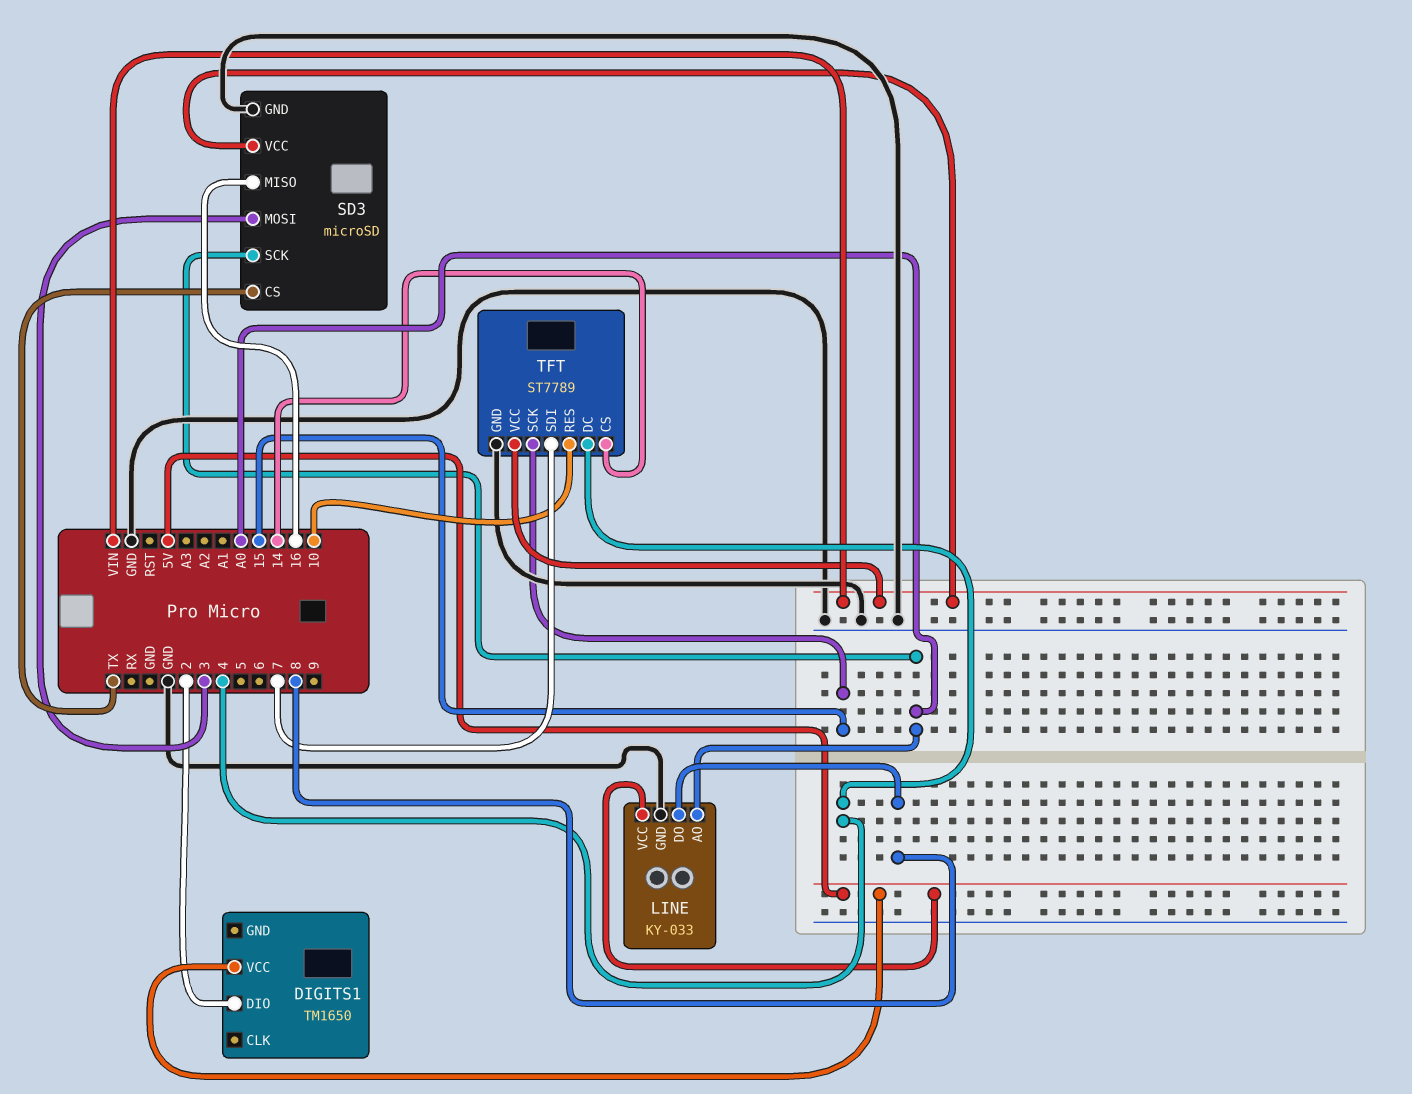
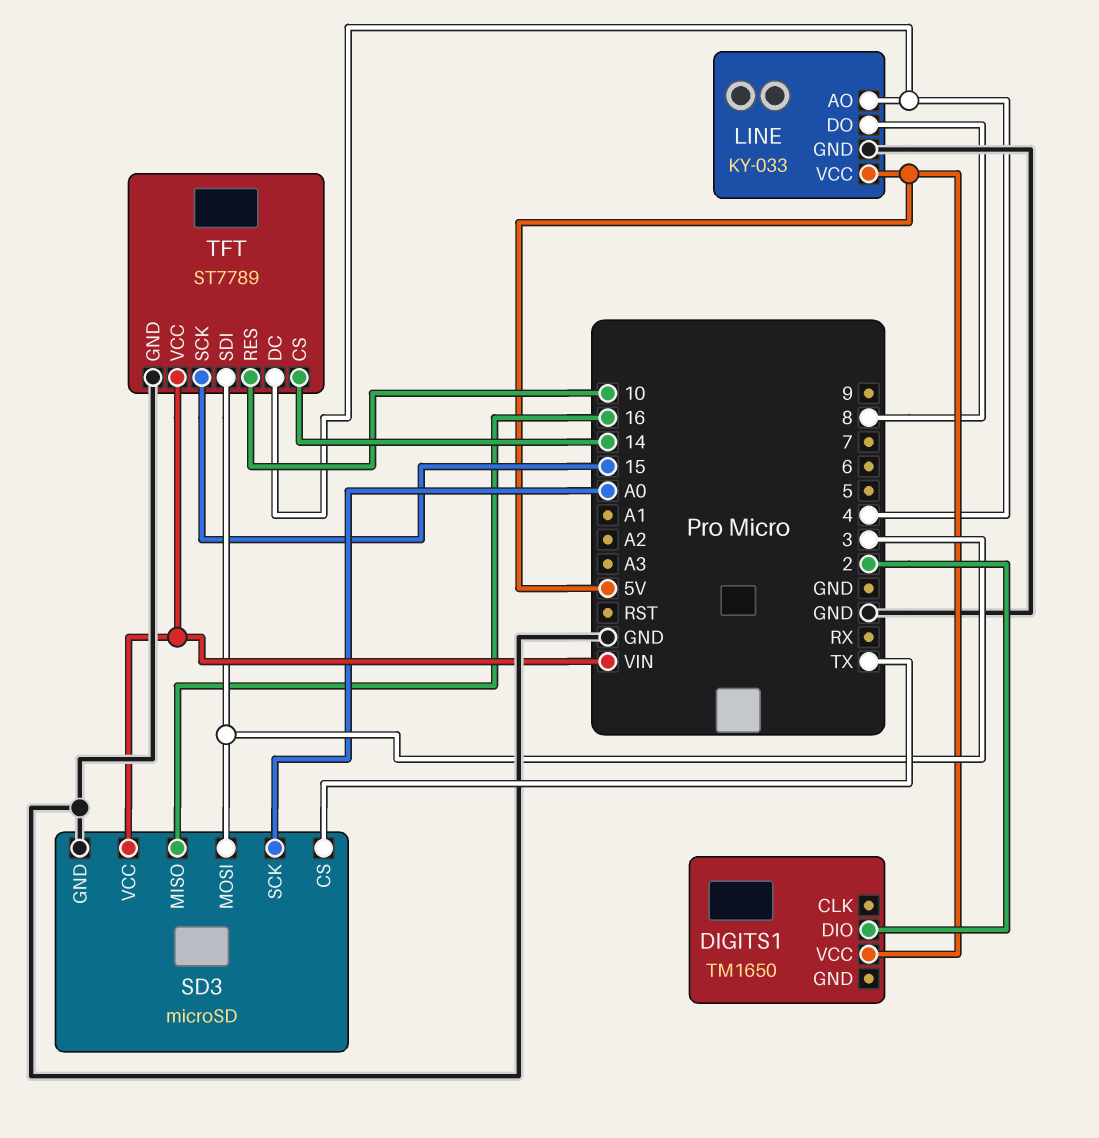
LINE pin AO: A0 -> 4
TFT pin SDI: 7 -> 3

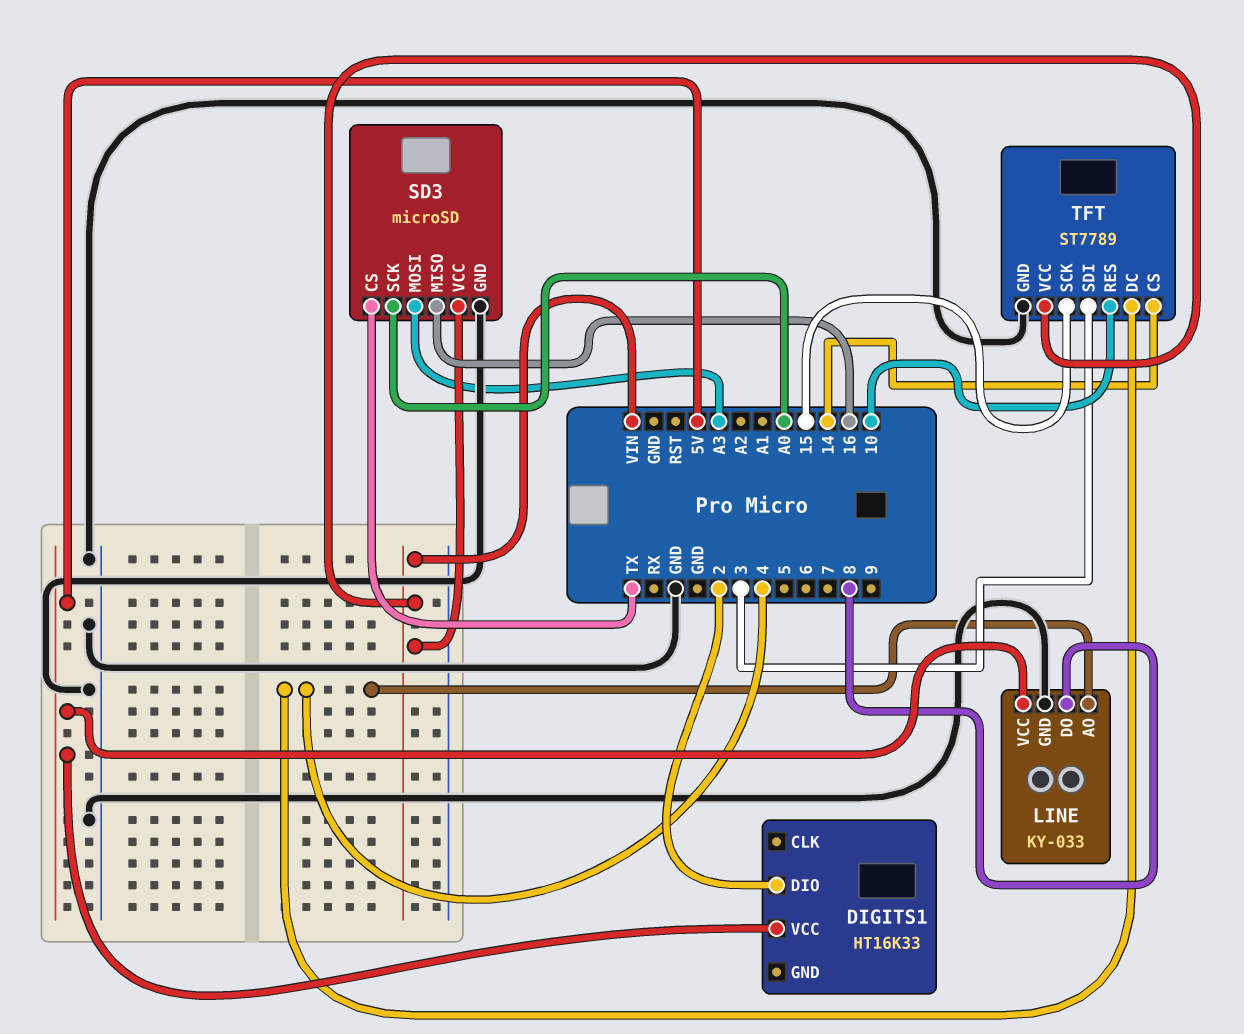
DIGITS1: TM1650 -> HT16K33
SD3 pin MOSI: 3 -> A3

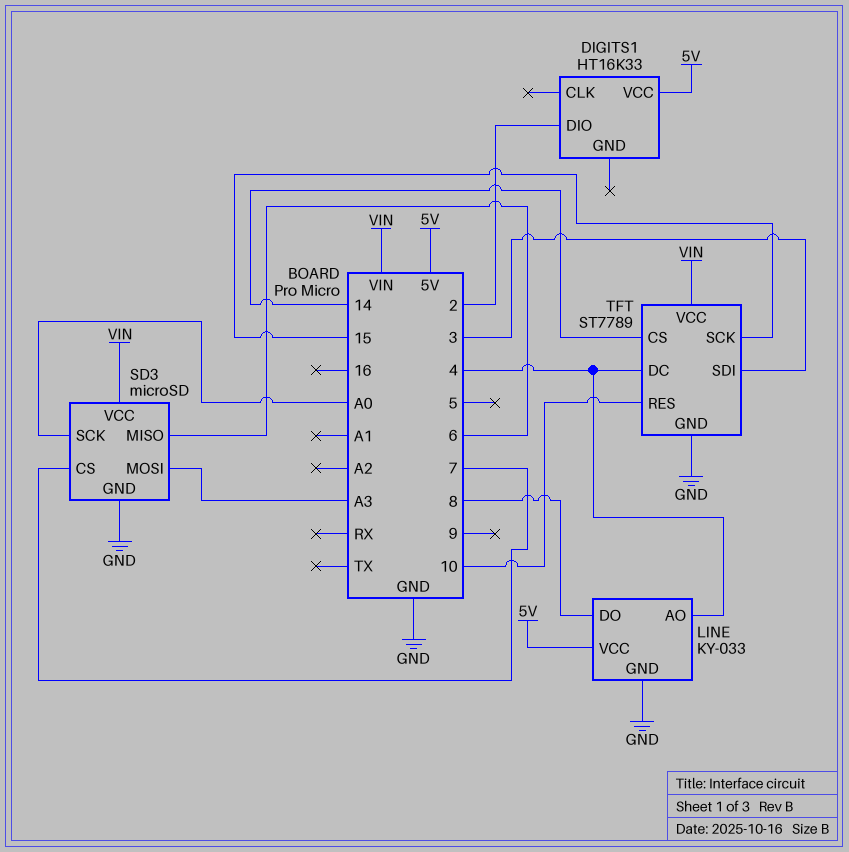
SD3 pin CS: TX -> 7
SD3 pin MISO: 16 -> 6

